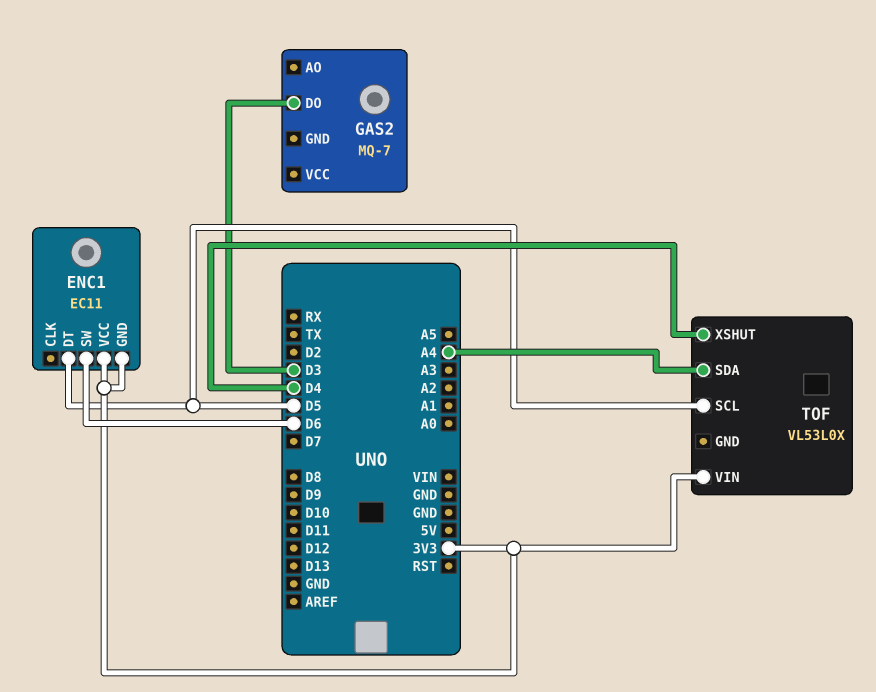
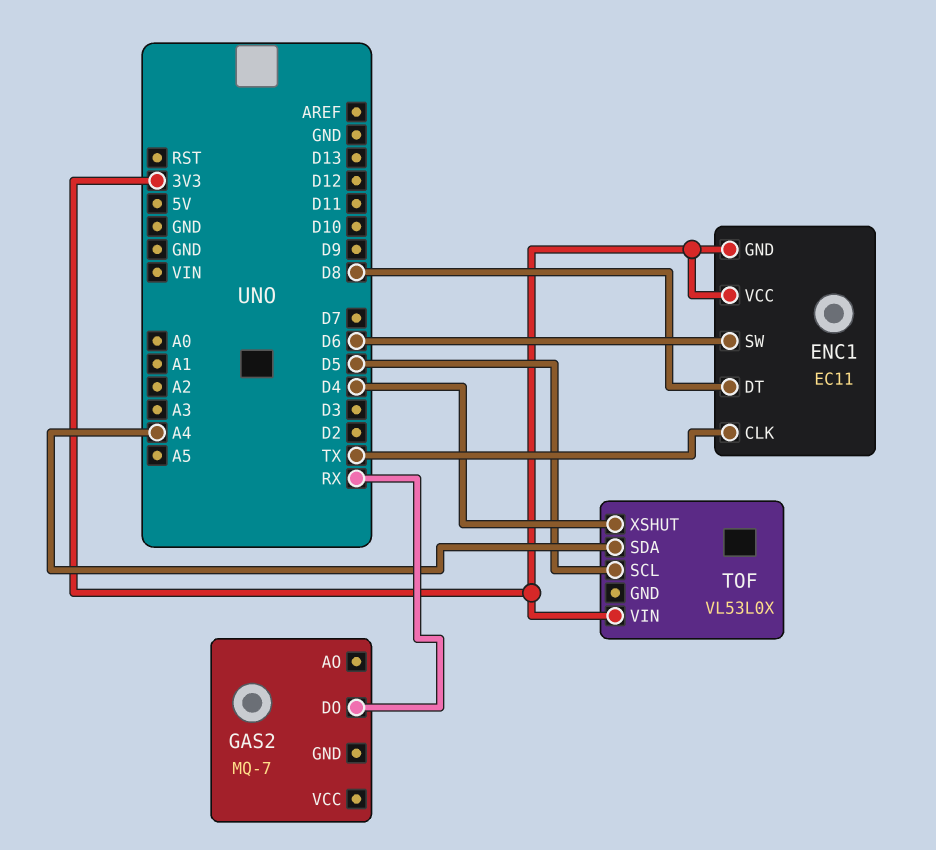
ENC1 pin CLK: none -> TX
ENC1 pin DT: D5 -> D8
GAS2 pin DO: D3 -> RX

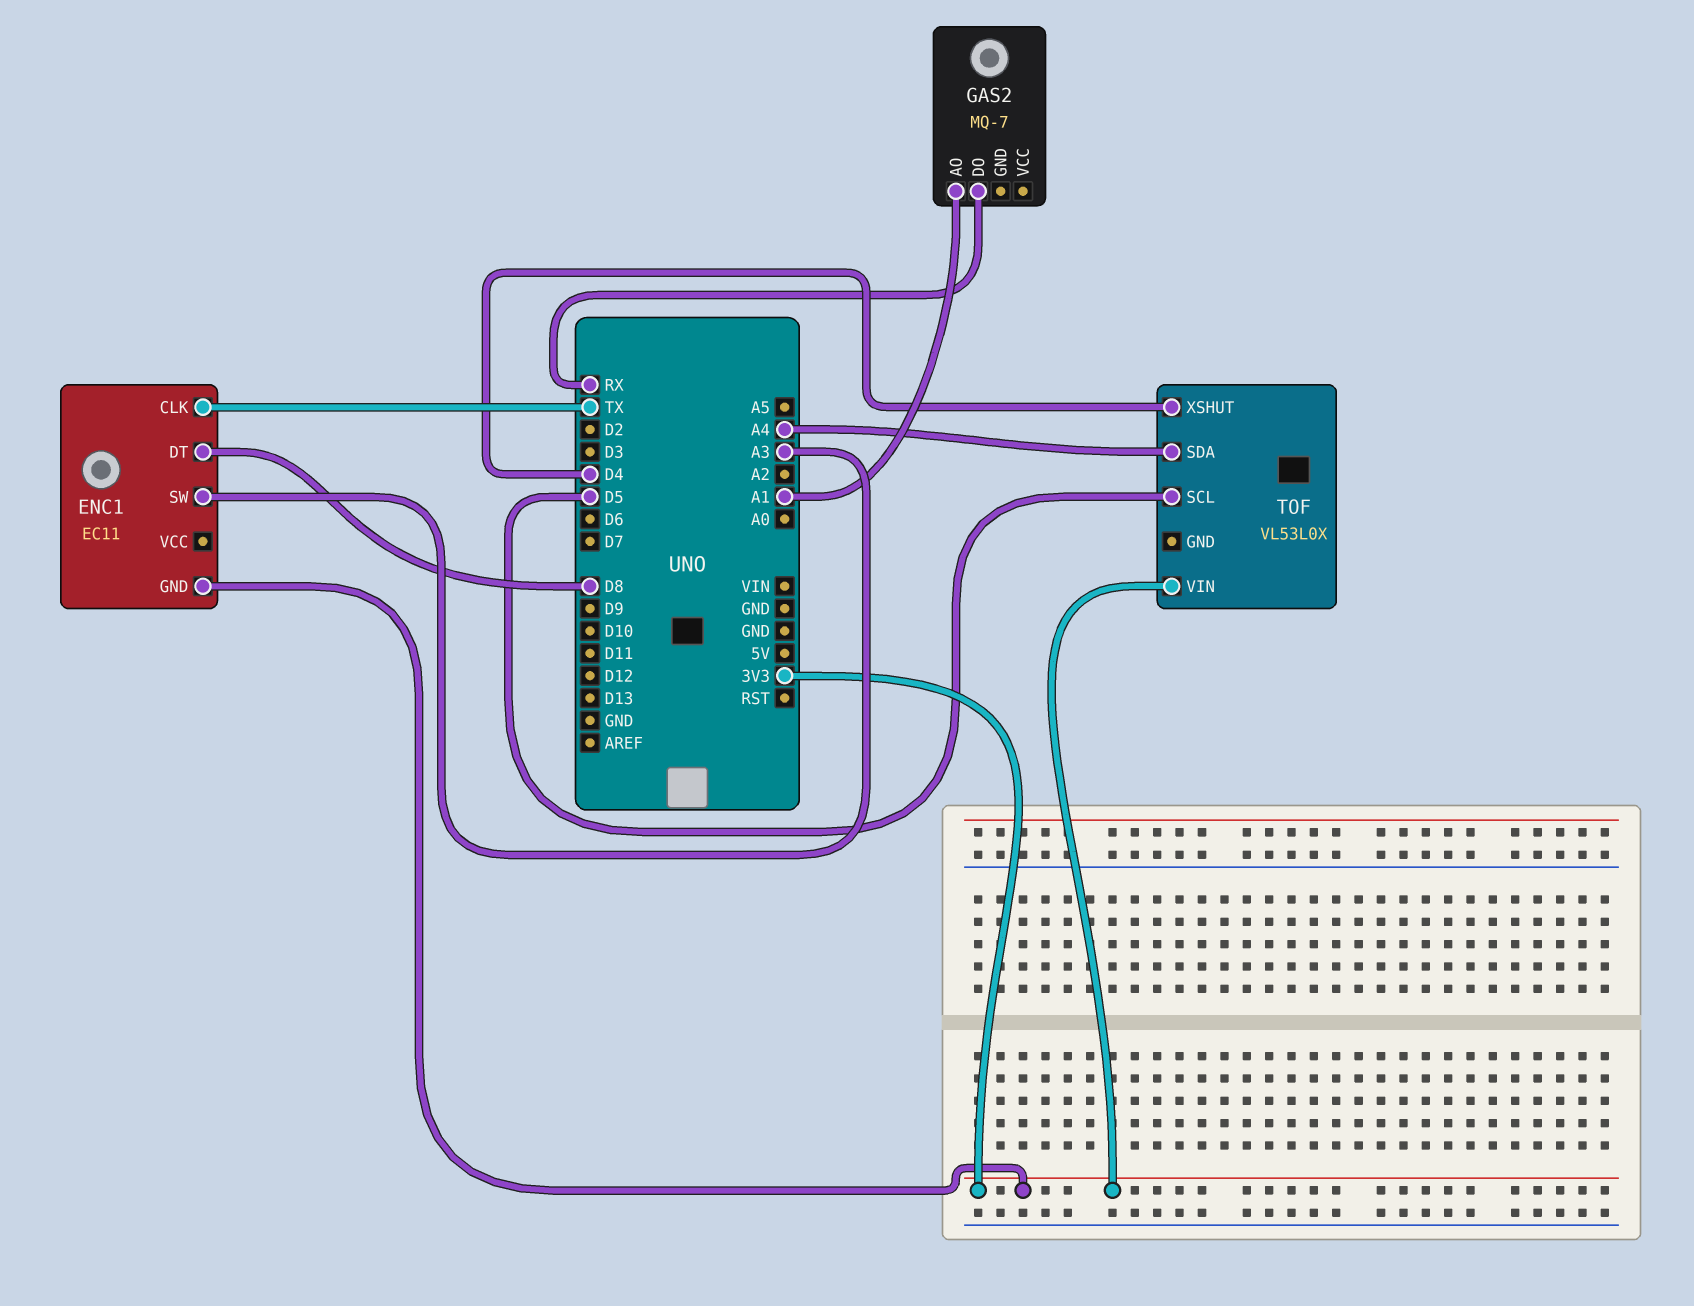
ENC1 pin SW: D6 -> A3
ENC1 pin VCC: 3V3 -> none
GAS2 pin AO: none -> A1

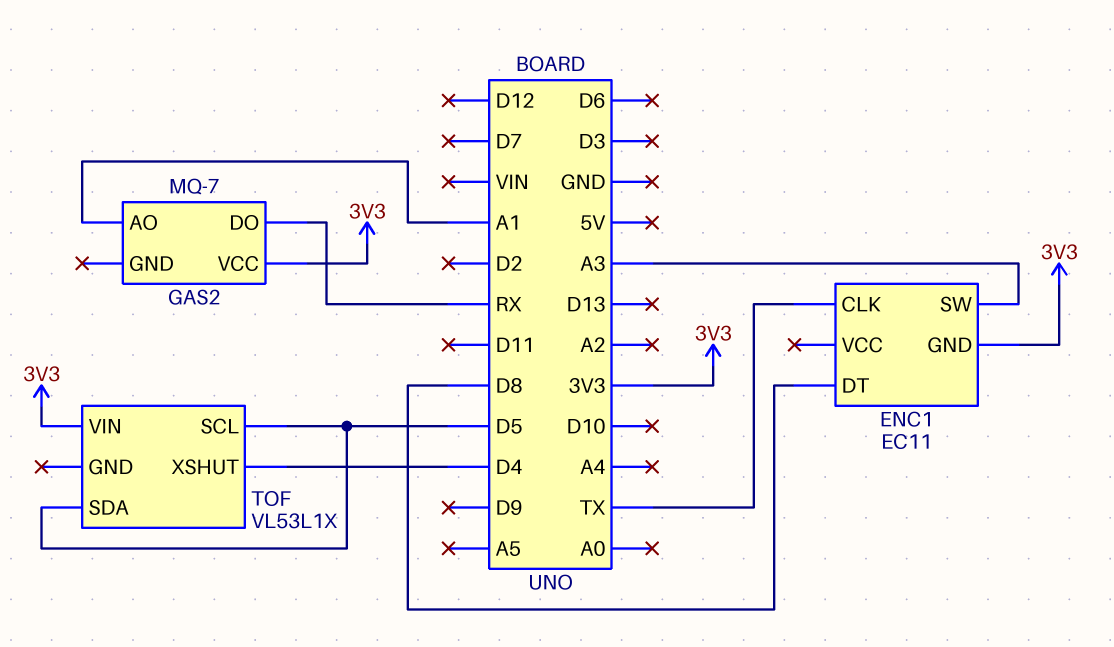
GAS2 pin VCC: none -> 3V3
TOF: VL53L0X -> VL53L1X
TOF pin SDA: A4 -> D5

